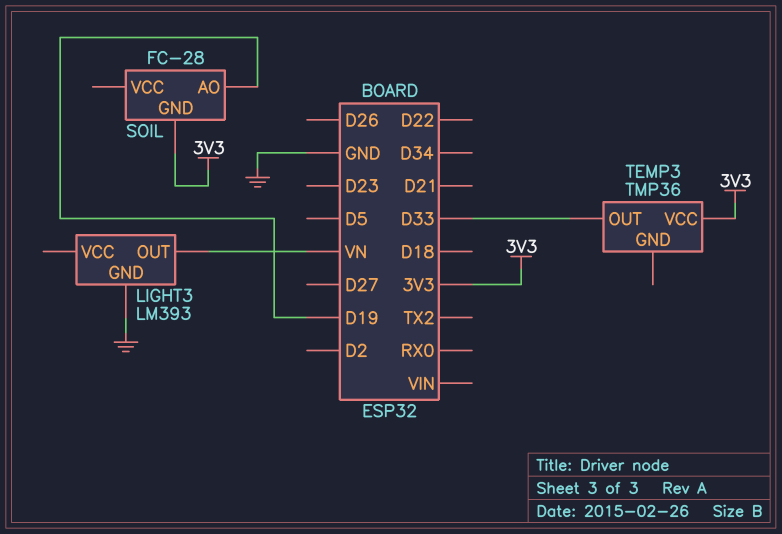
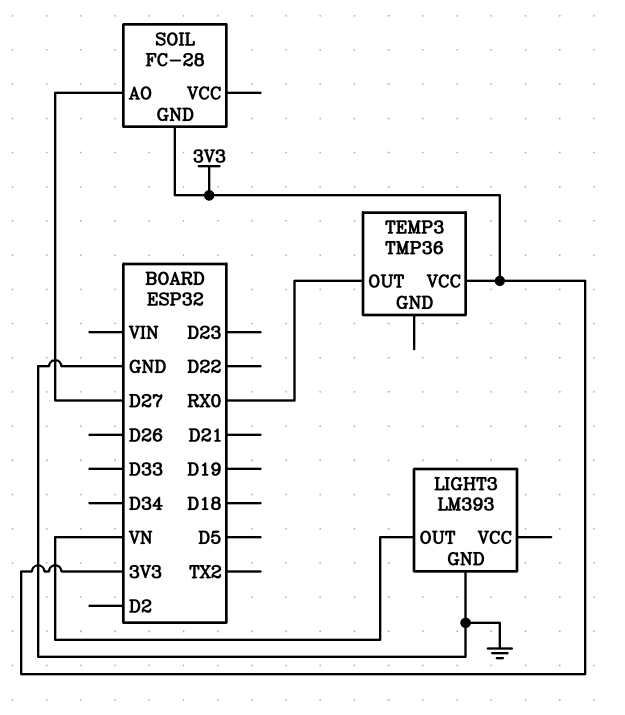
SOIL pin AO: D19 -> D27
TEMP3 pin OUT: D33 -> RX0

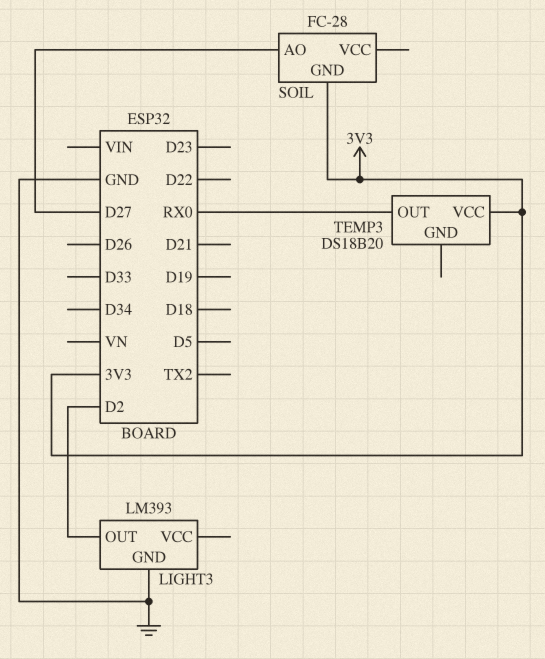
LIGHT3 pin OUT: VN -> D2
TEMP3: TMP36 -> DS18B20

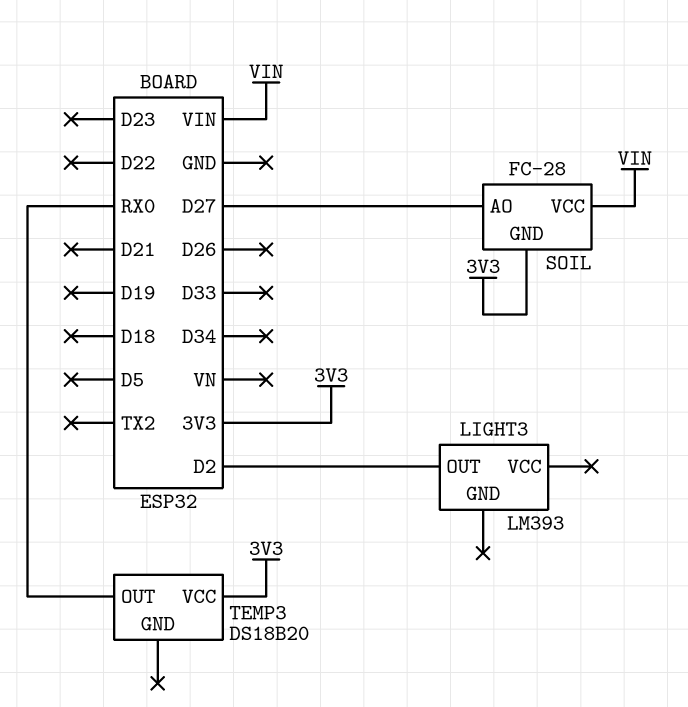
LIGHT3 pin GND: GND -> none
SOIL pin VCC: none -> VIN

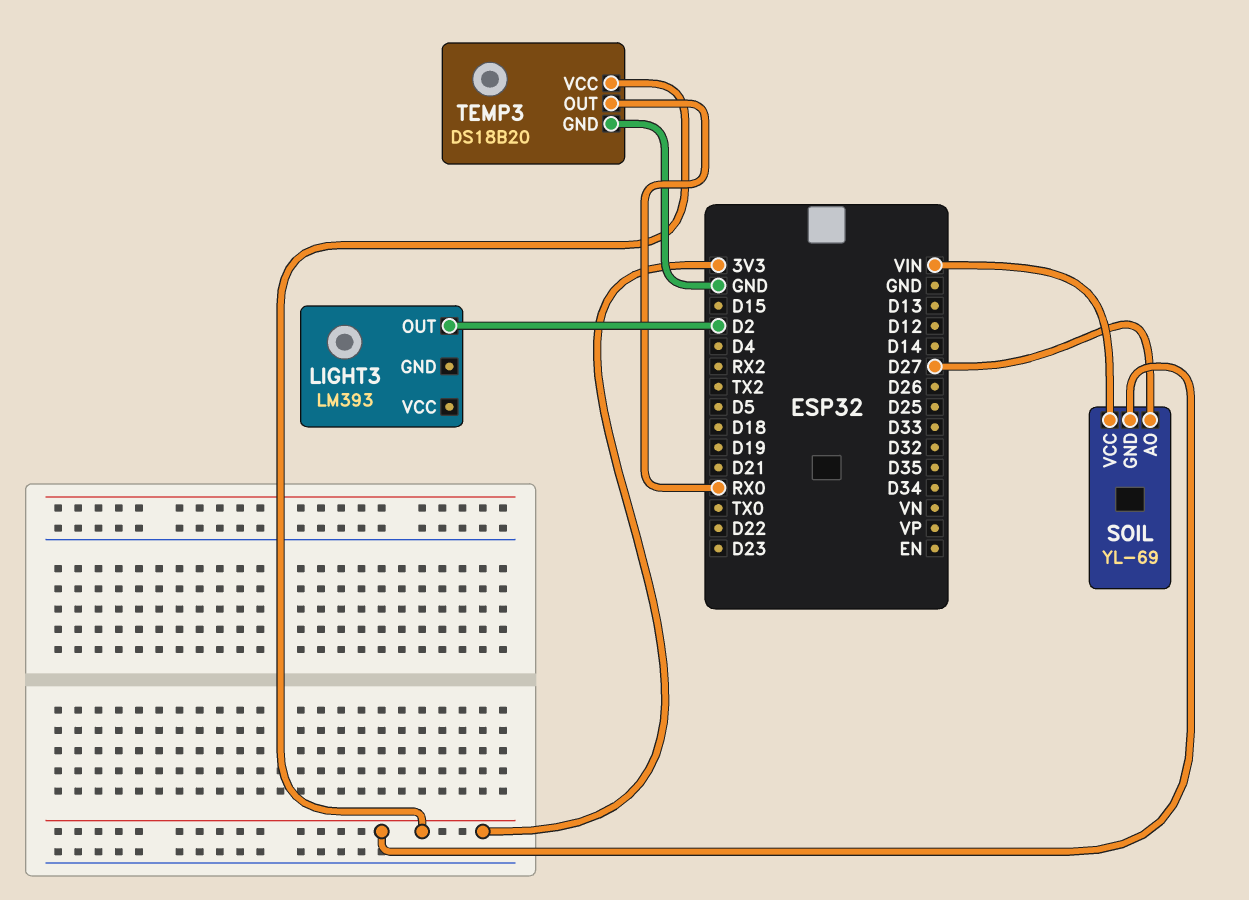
SOIL: FC-28 -> YL-69
TEMP3 pin GND: none -> GND

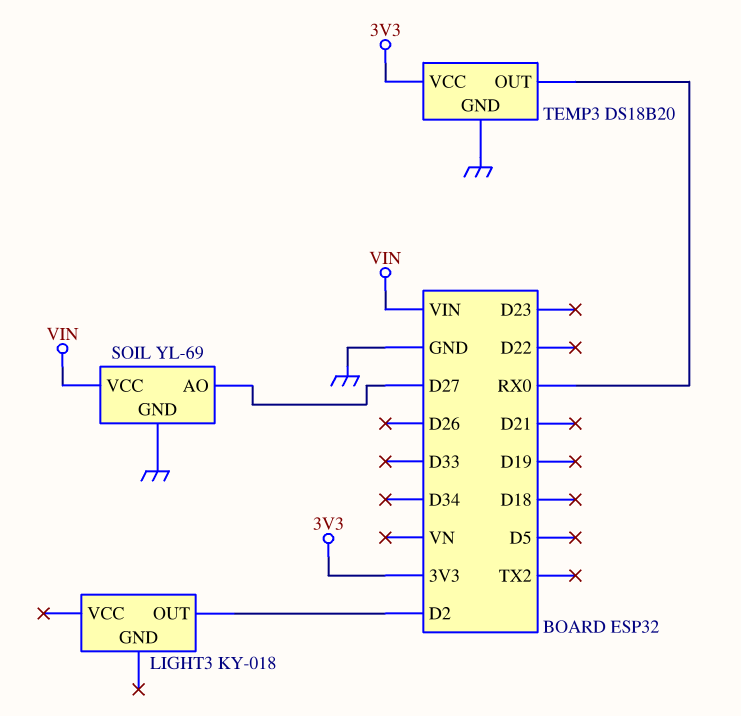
LIGHT3: LM393 -> KY-018
SOIL pin GND: 3V3 -> GND

